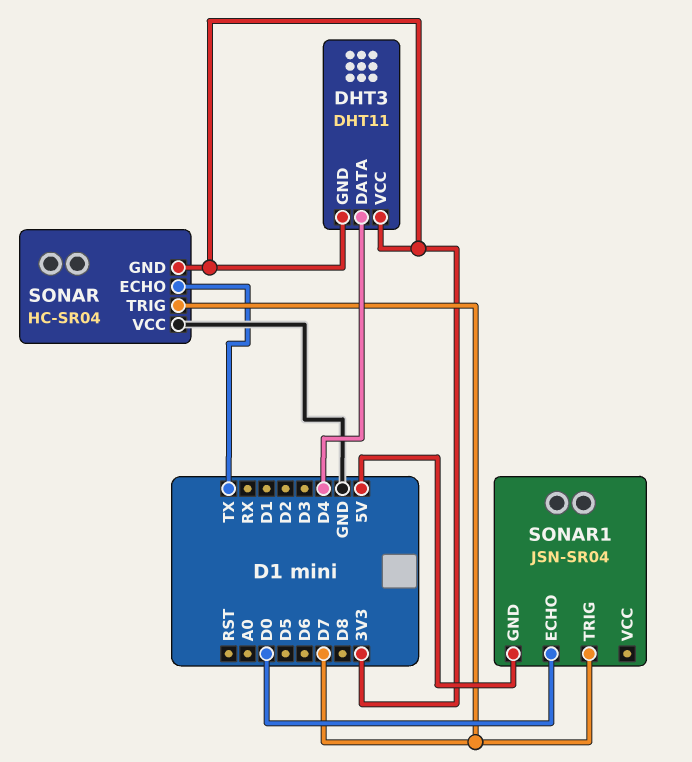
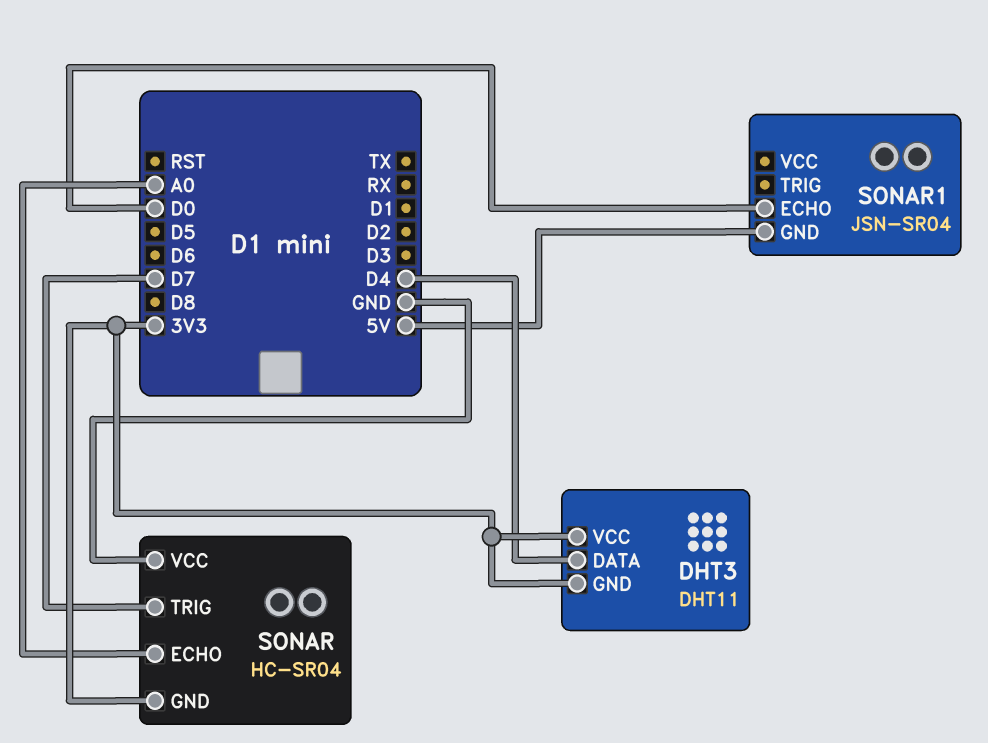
SONAR pin ECHO: TX -> A0
SONAR1 pin TRIG: D7 -> none

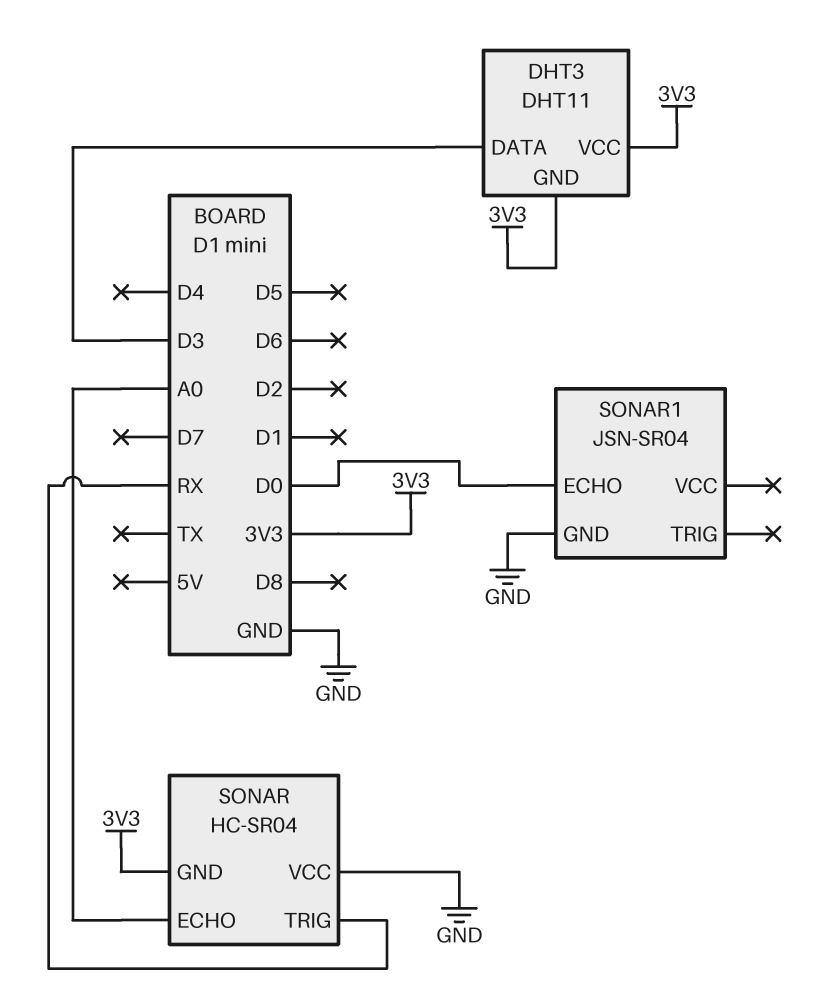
DHT3 pin DATA: D4 -> D3
SONAR pin TRIG: D7 -> RX
SONAR1 pin GND: 5V -> GND

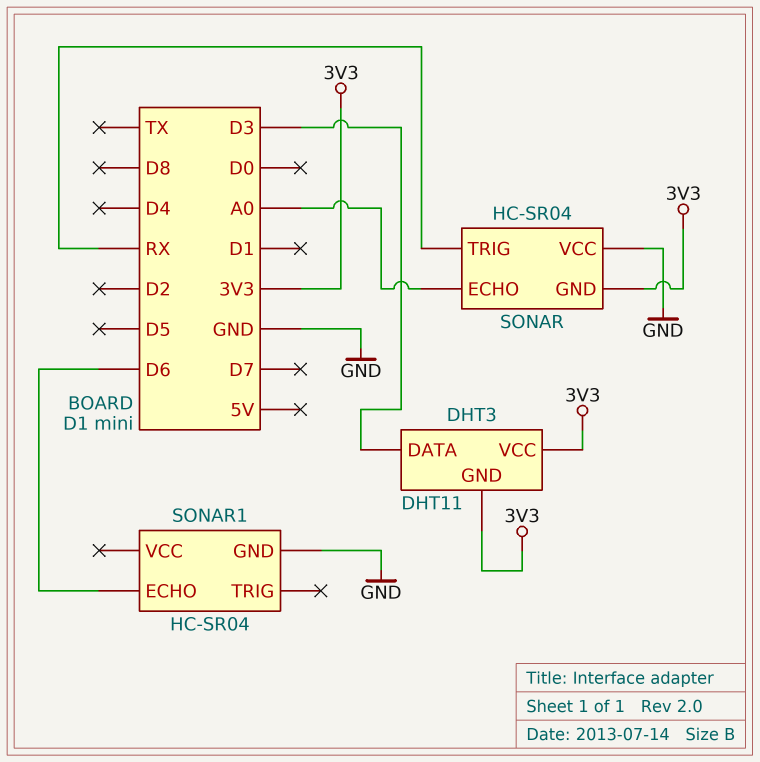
SONAR1: JSN-SR04 -> HC-SR04
SONAR1 pin ECHO: D0 -> D6

